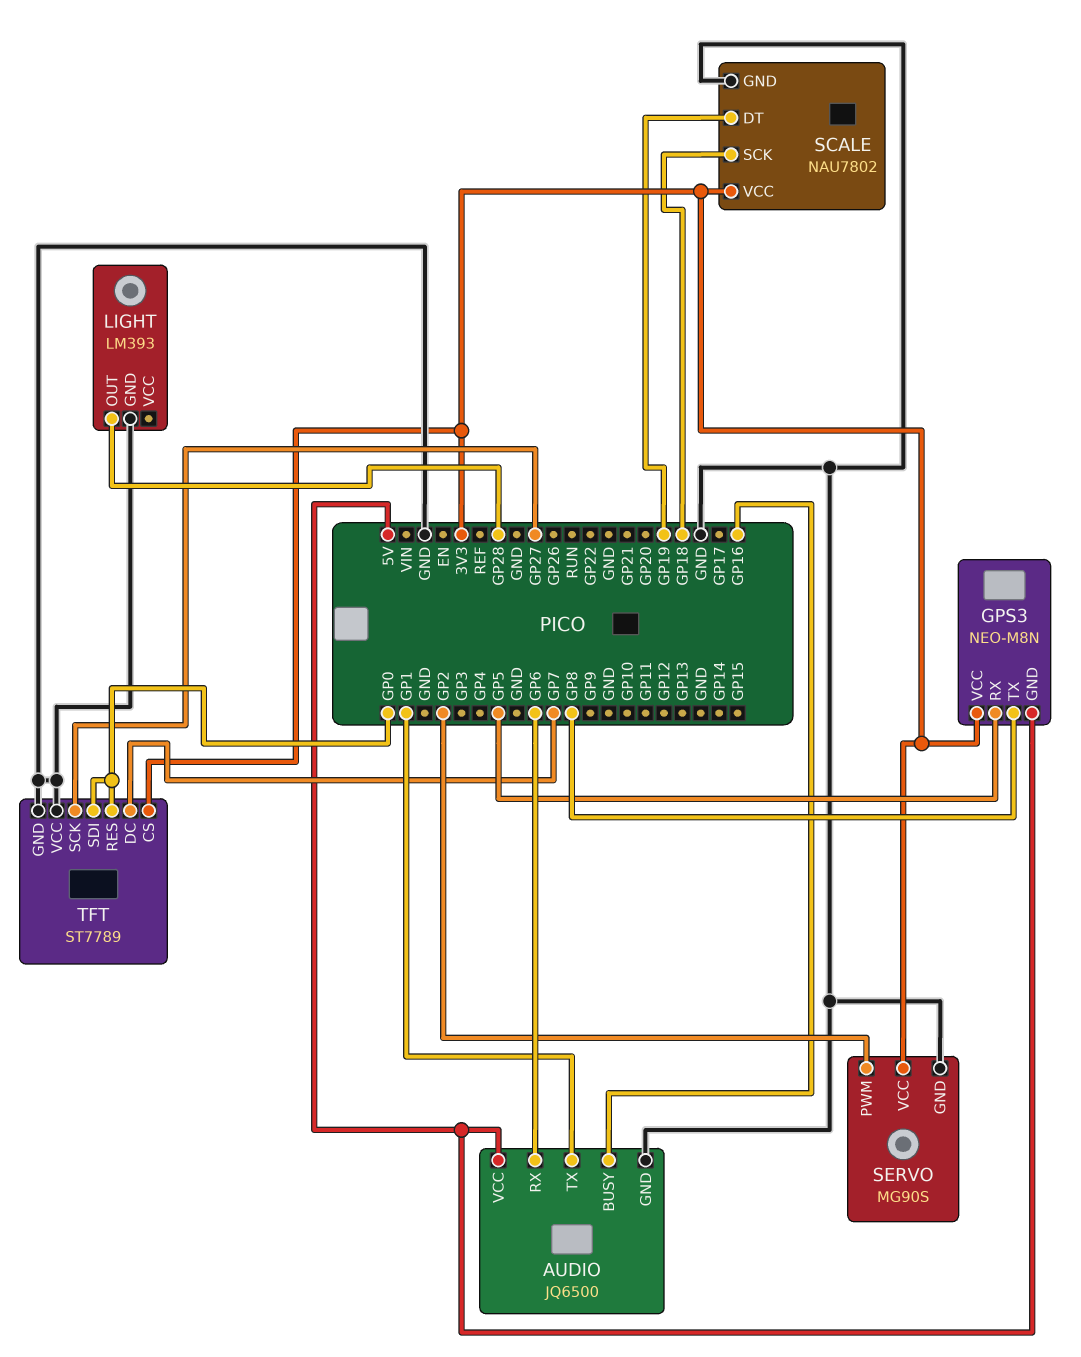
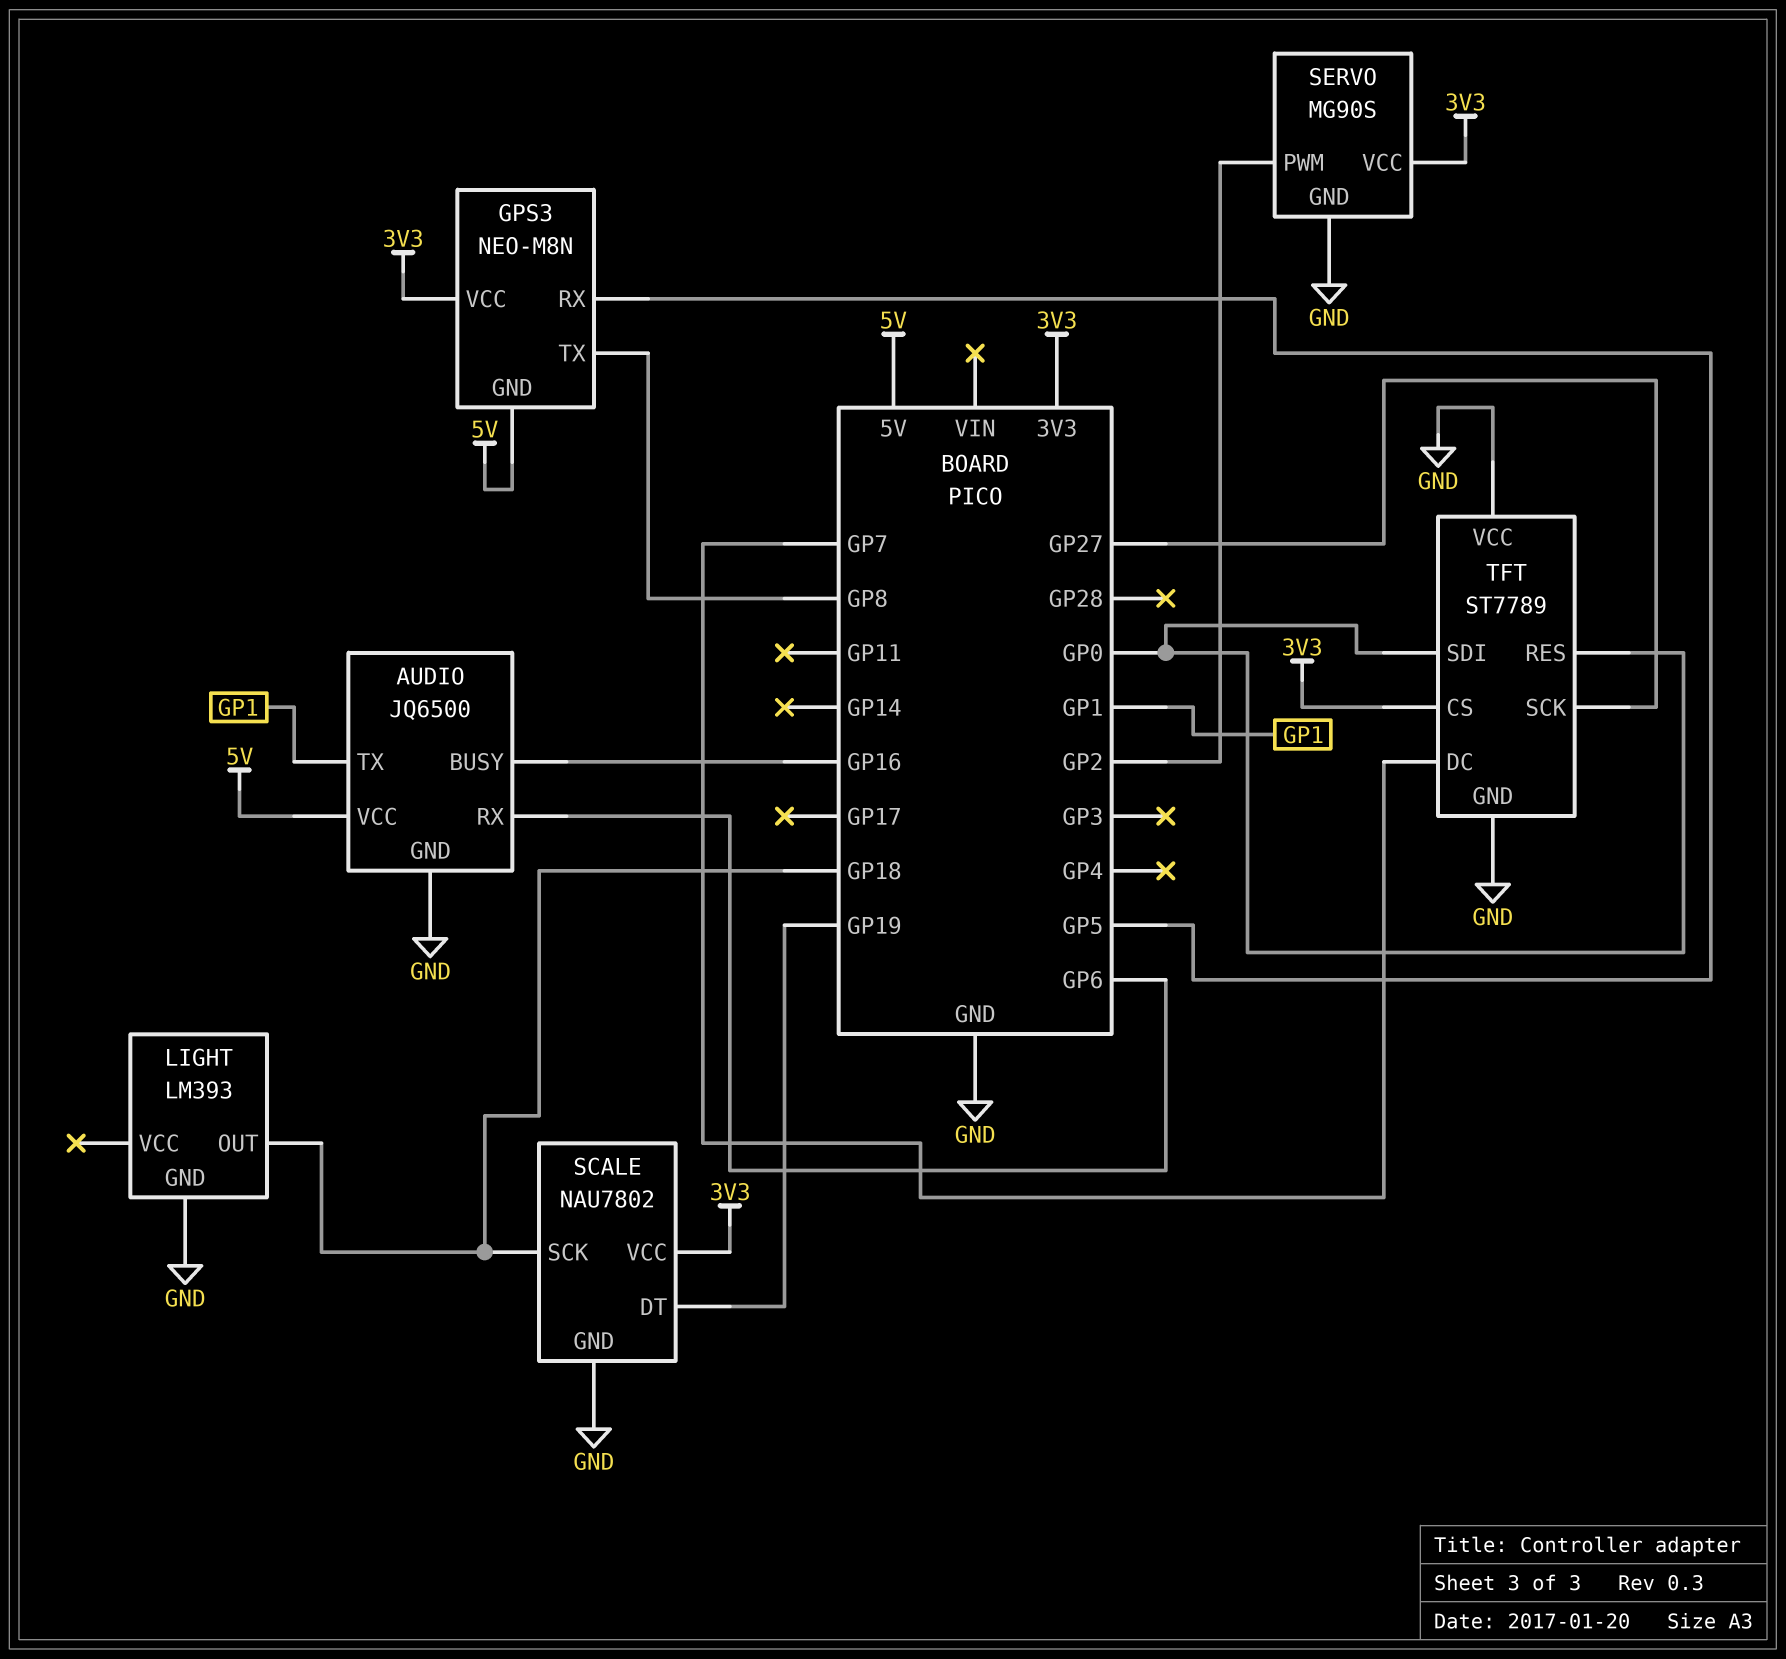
LIGHT pin OUT: GP28 -> GP18

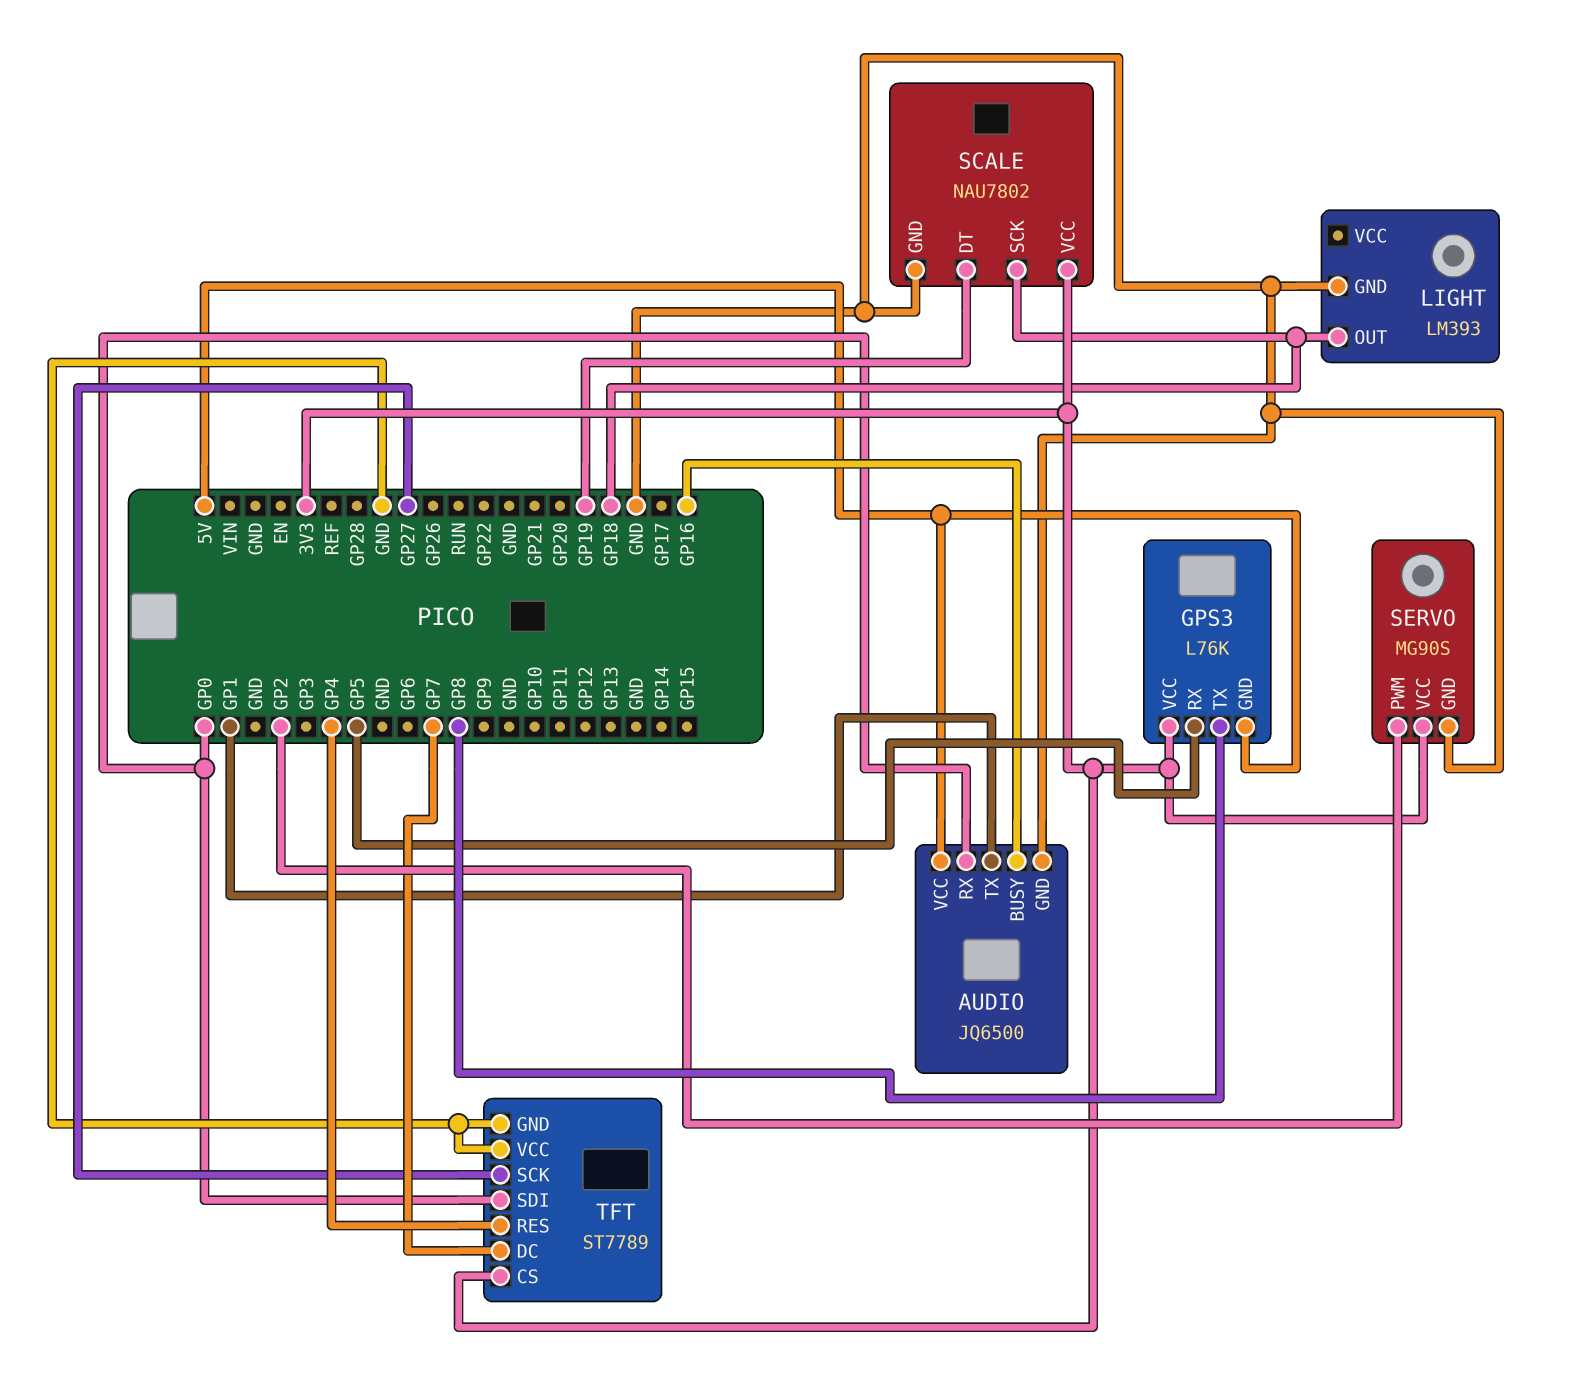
AUDIO pin RX: GP6 -> GP0
GPS3: NEO-M8N -> L76K
TFT pin RES: GP0 -> GP4

